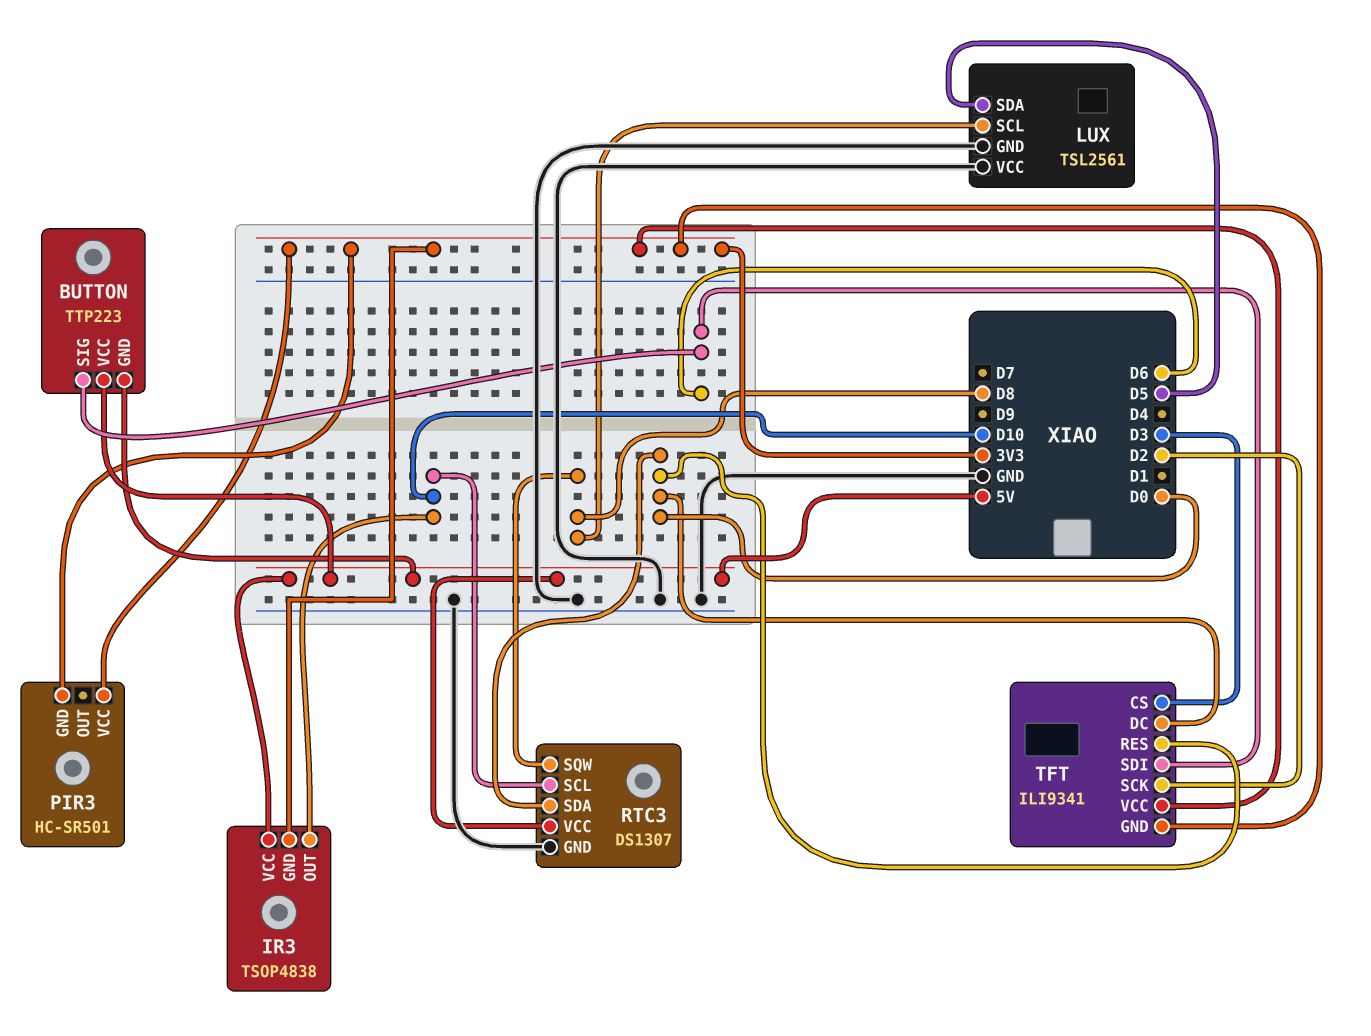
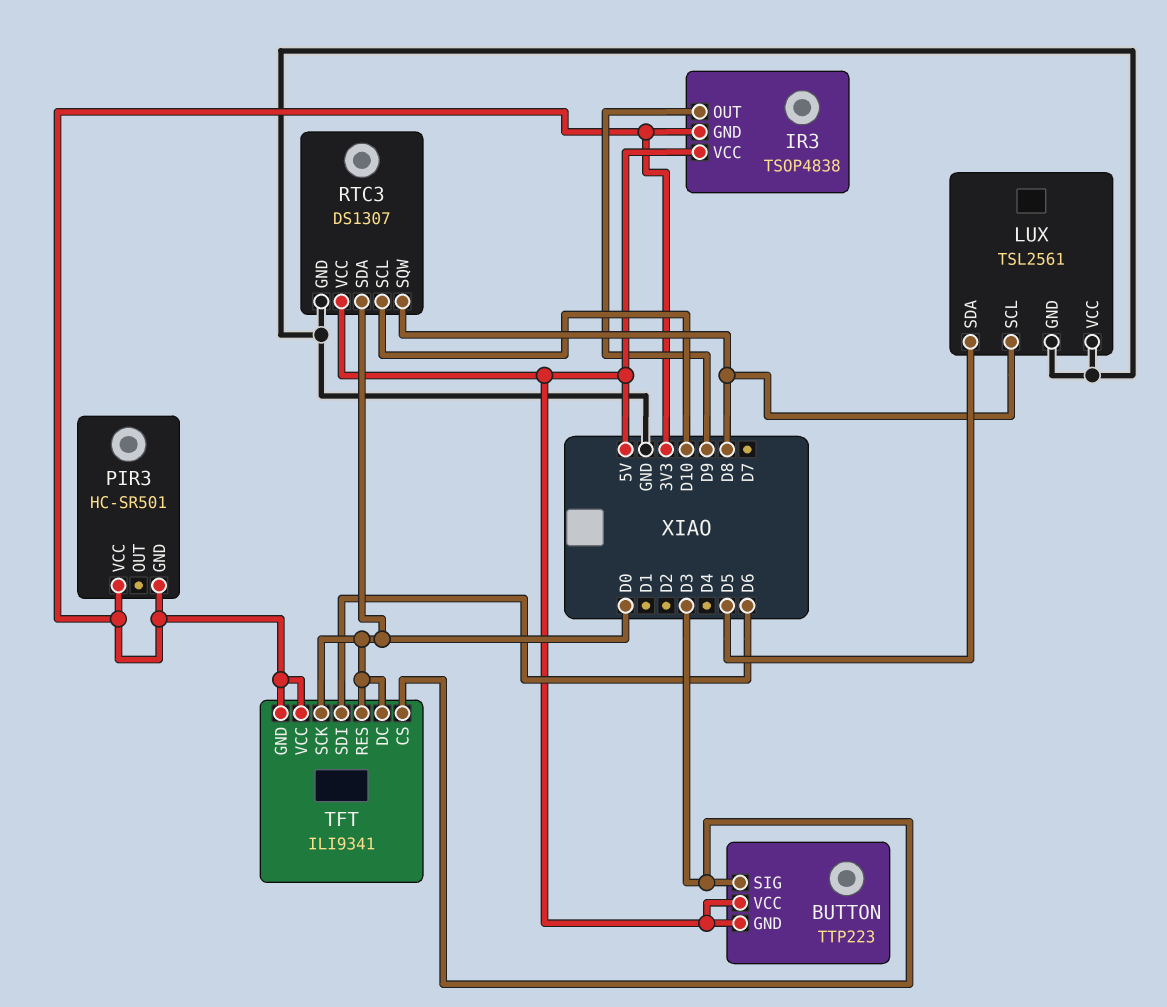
BUTTON pin SIG: D6 -> D3
IR3 pin OUT: D10 -> D9
TFT pin SCK: D2 -> D0

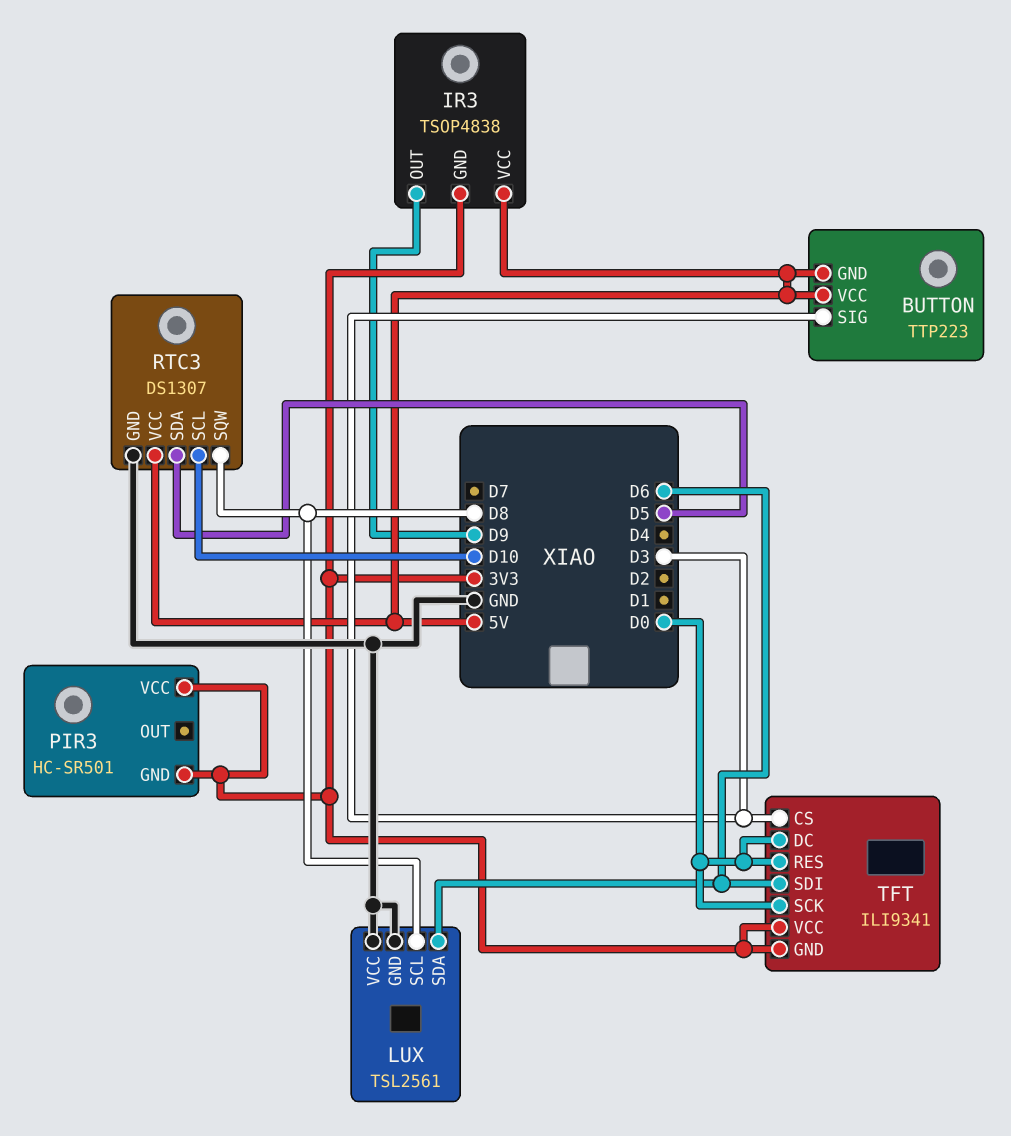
LUX pin SDA: D5 -> D6
RTC3 pin SDA: D0 -> D5

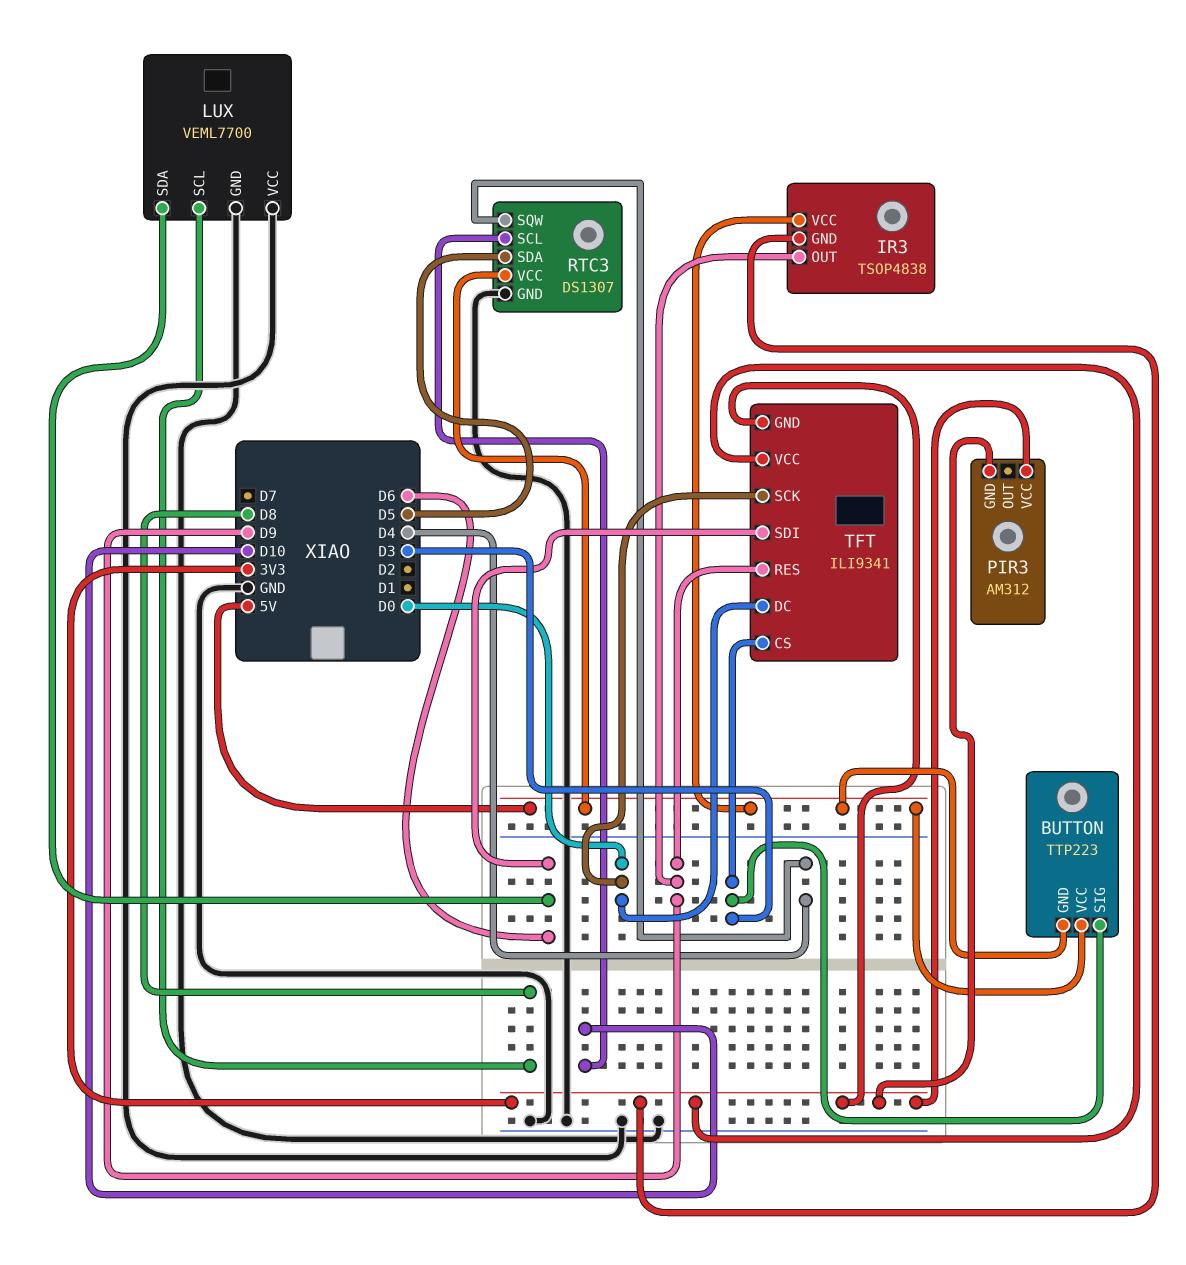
LUX: TSL2561 -> VEML7700
PIR3: HC-SR501 -> AM312
RTC3 pin SQW: D8 -> D4
TFT pin RES: D0 -> D9

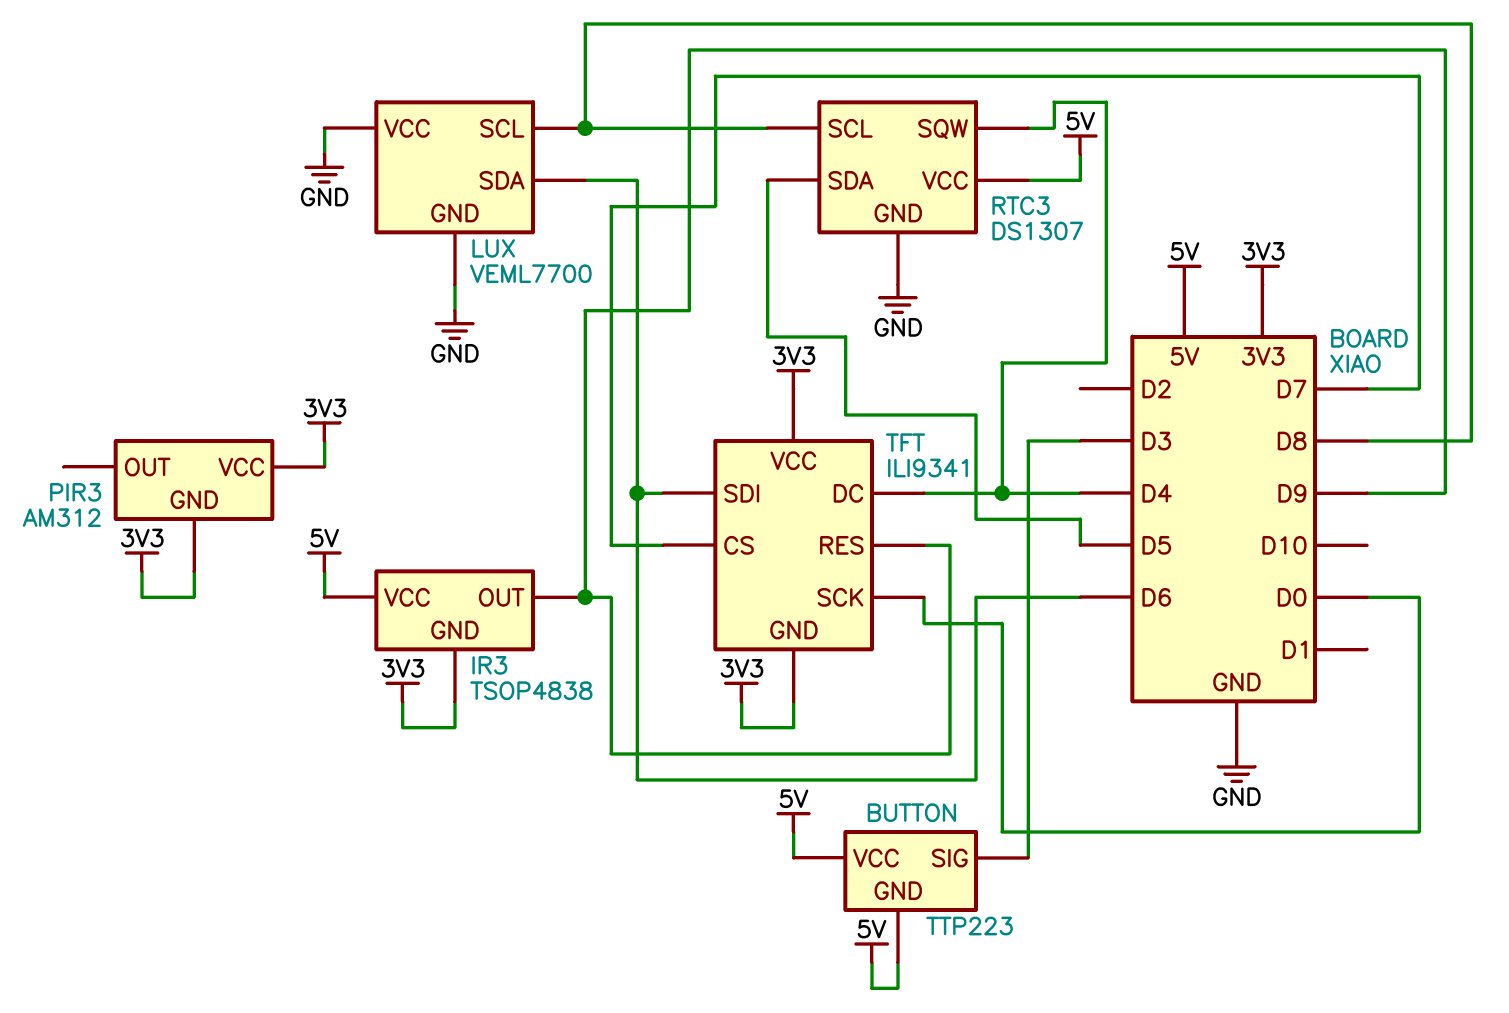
RTC3 pin SCL: D10 -> D8
TFT pin CS: D3 -> D7
TFT pin DC: D0 -> D4

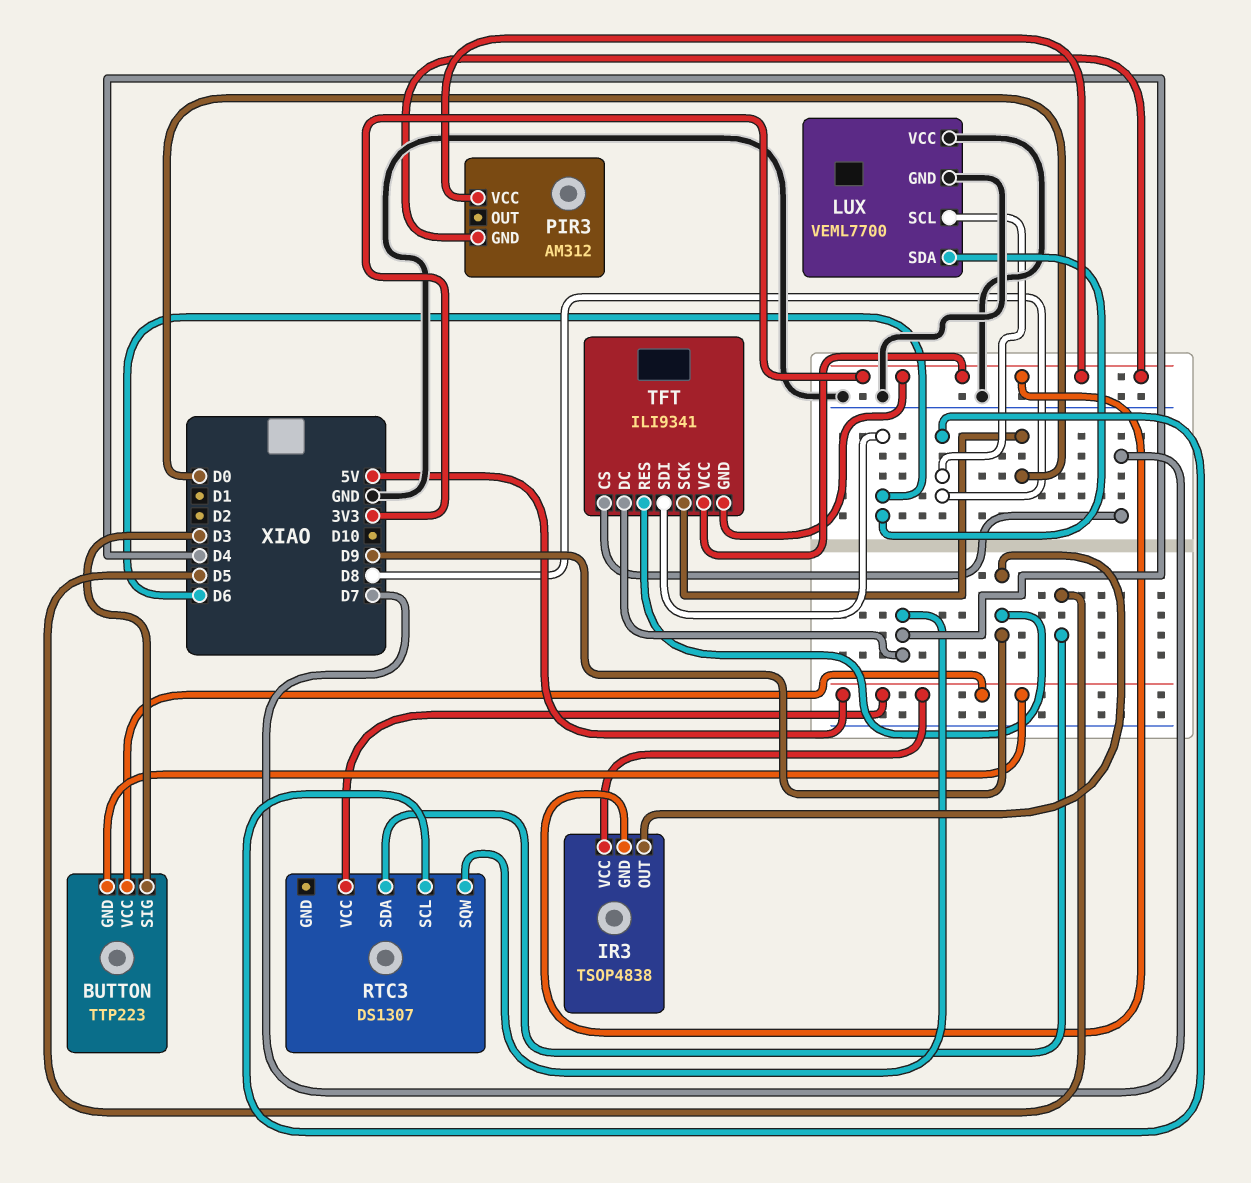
RTC3 pin GND: GND -> none

